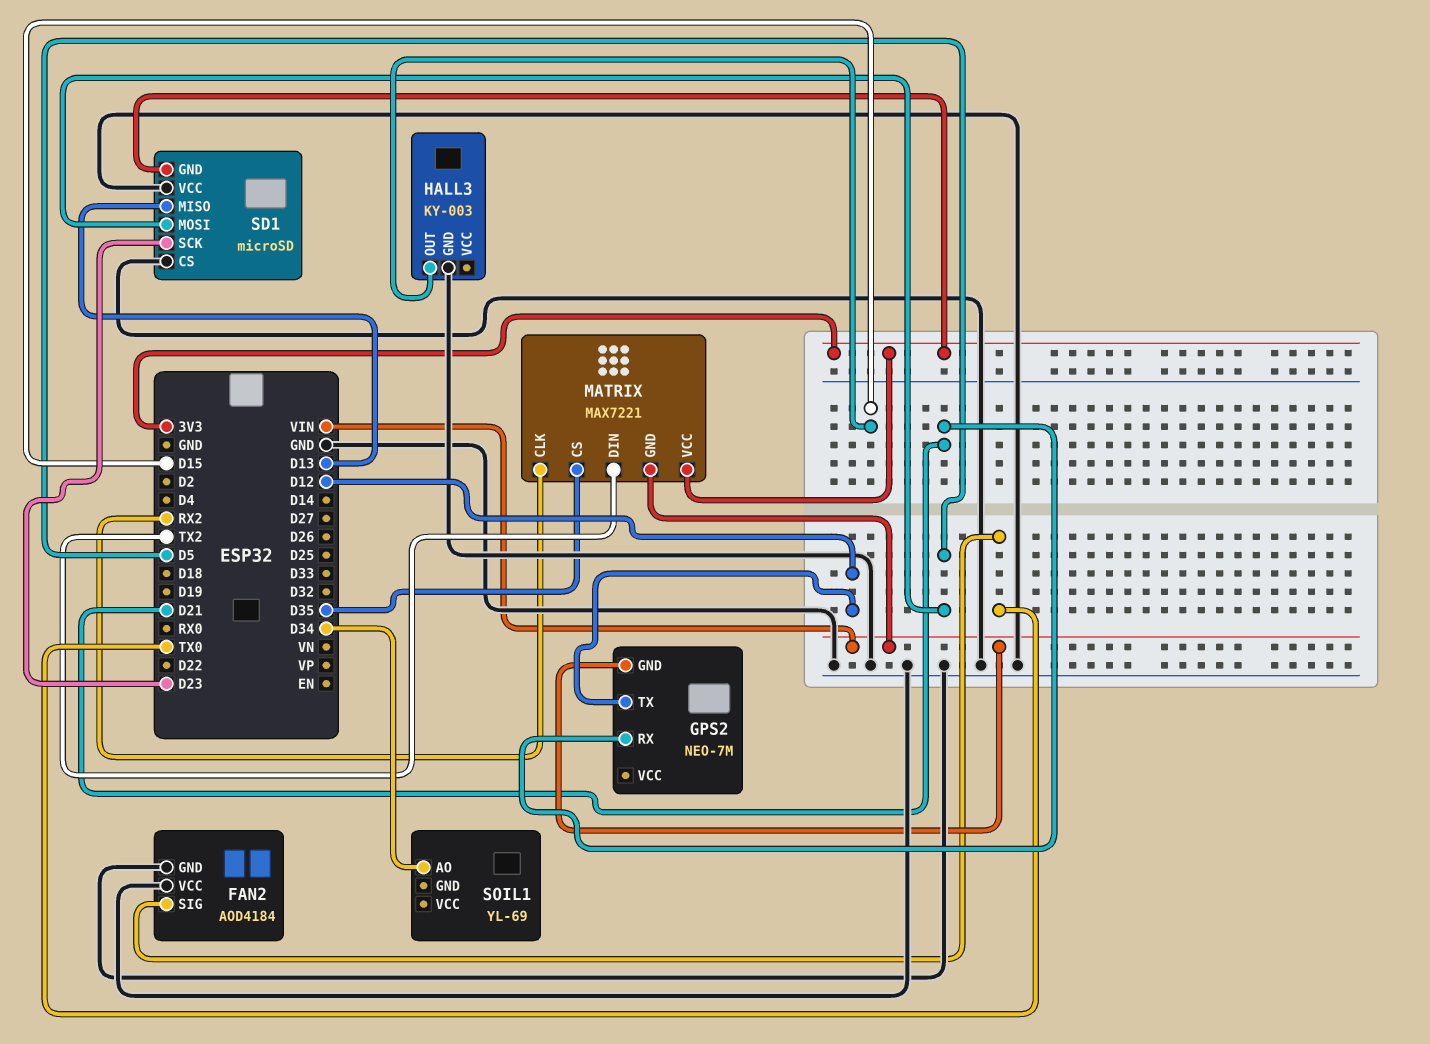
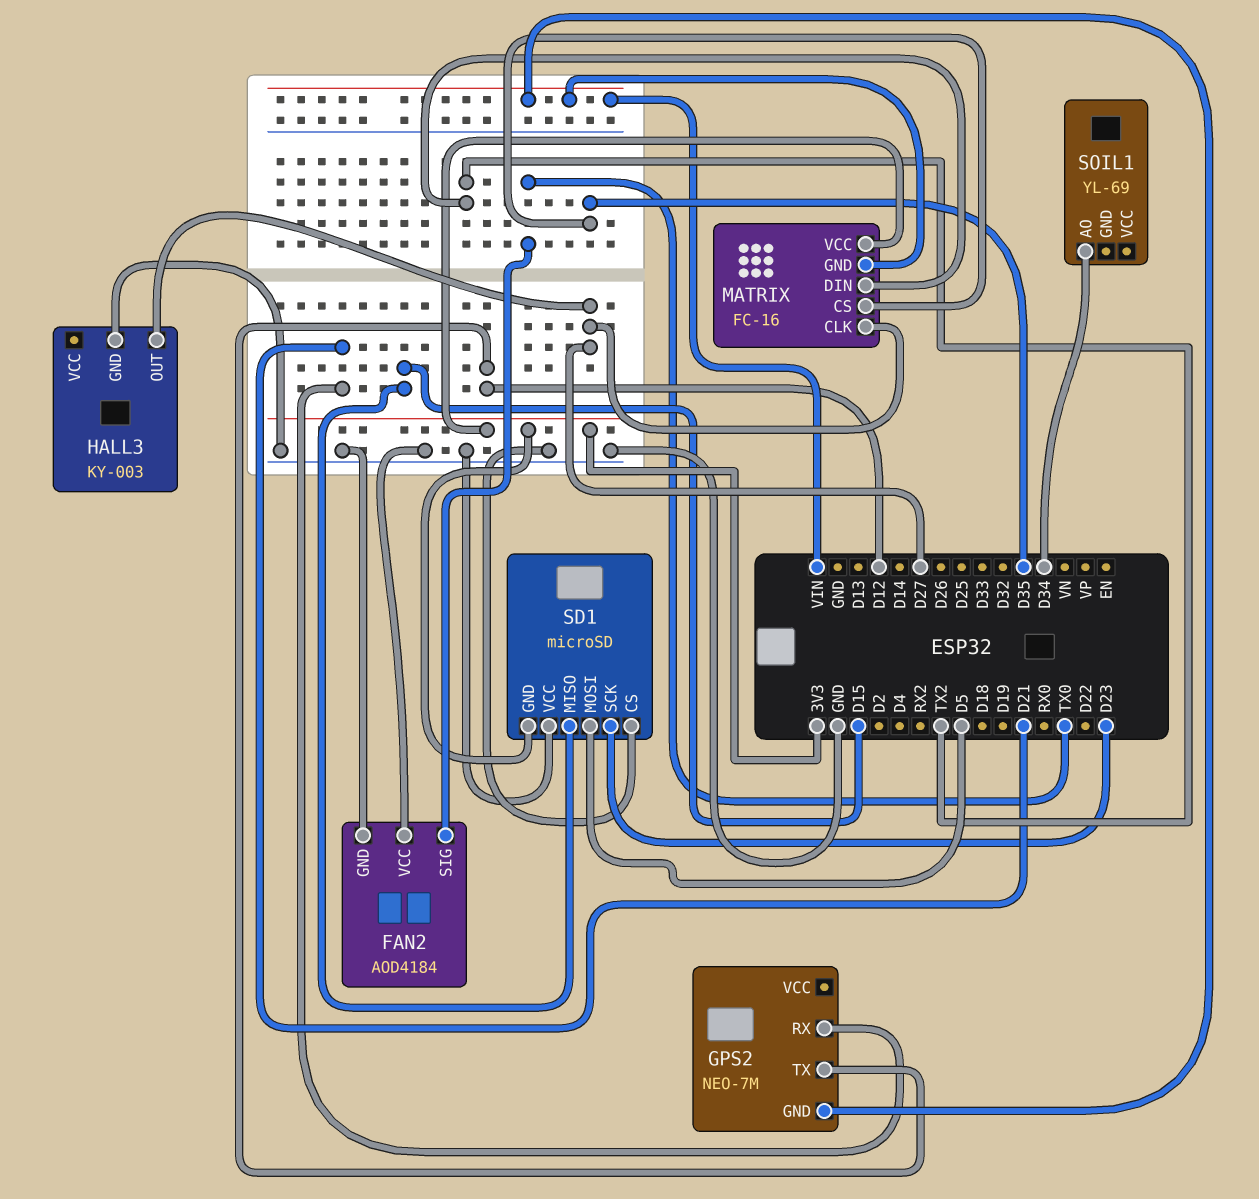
HALL3 pin OUT: D15 -> D27
MATRIX: MAX7221 -> FC-16
MATRIX pin CLK: RX2 -> D27
SD1 pin MISO: D13 -> D15

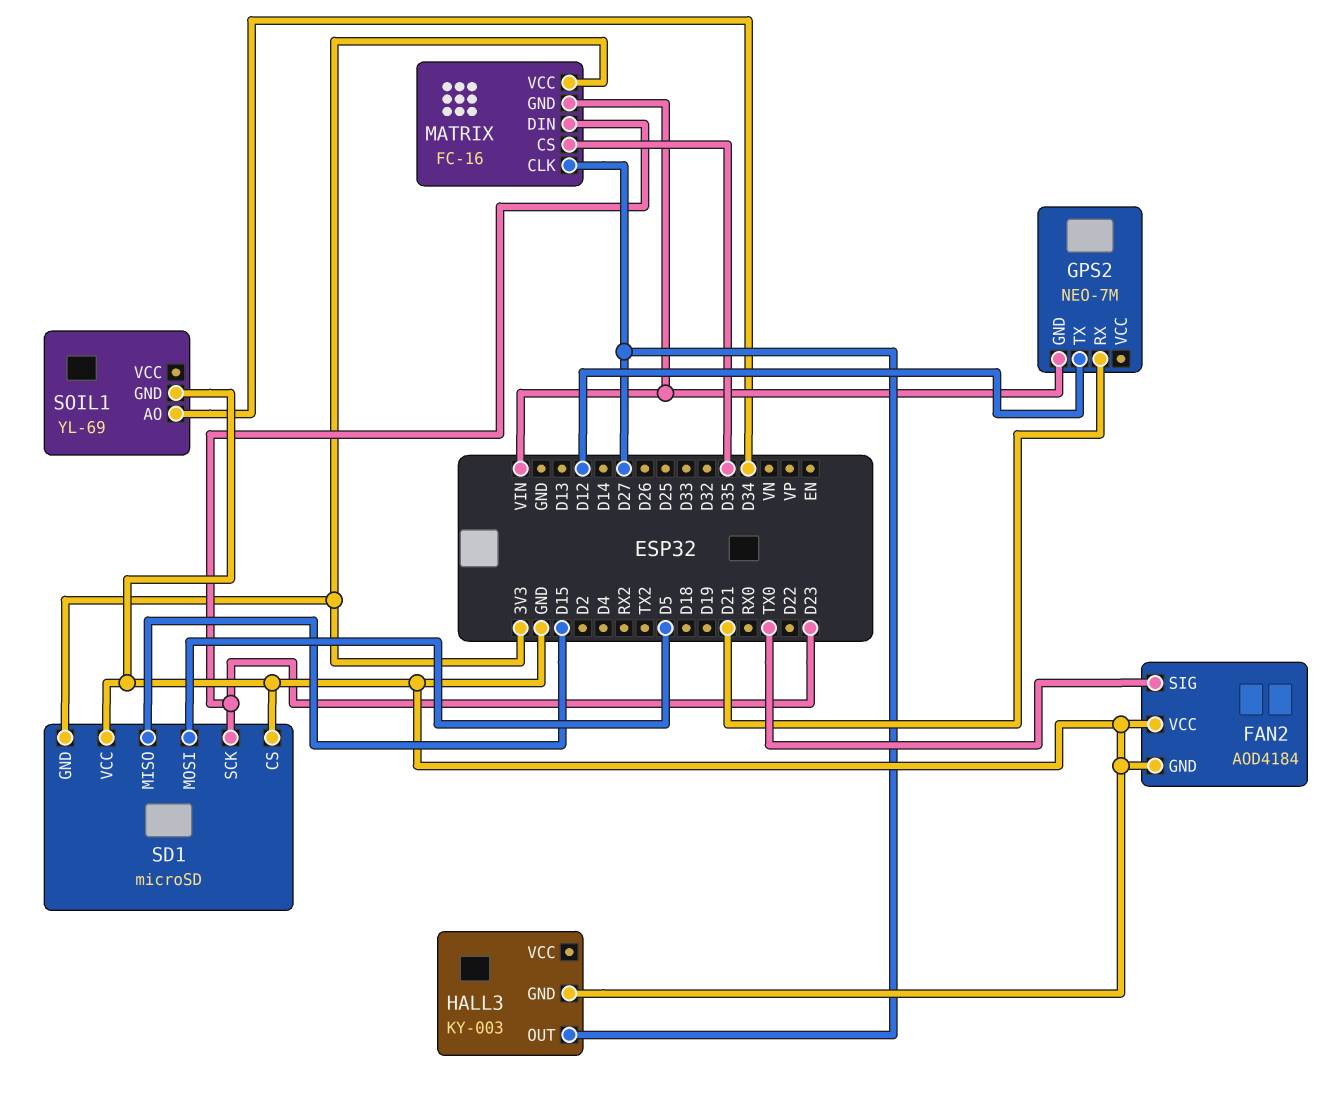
MATRIX pin DIN: TX2 -> D23
SOIL1 pin GND: none -> GND

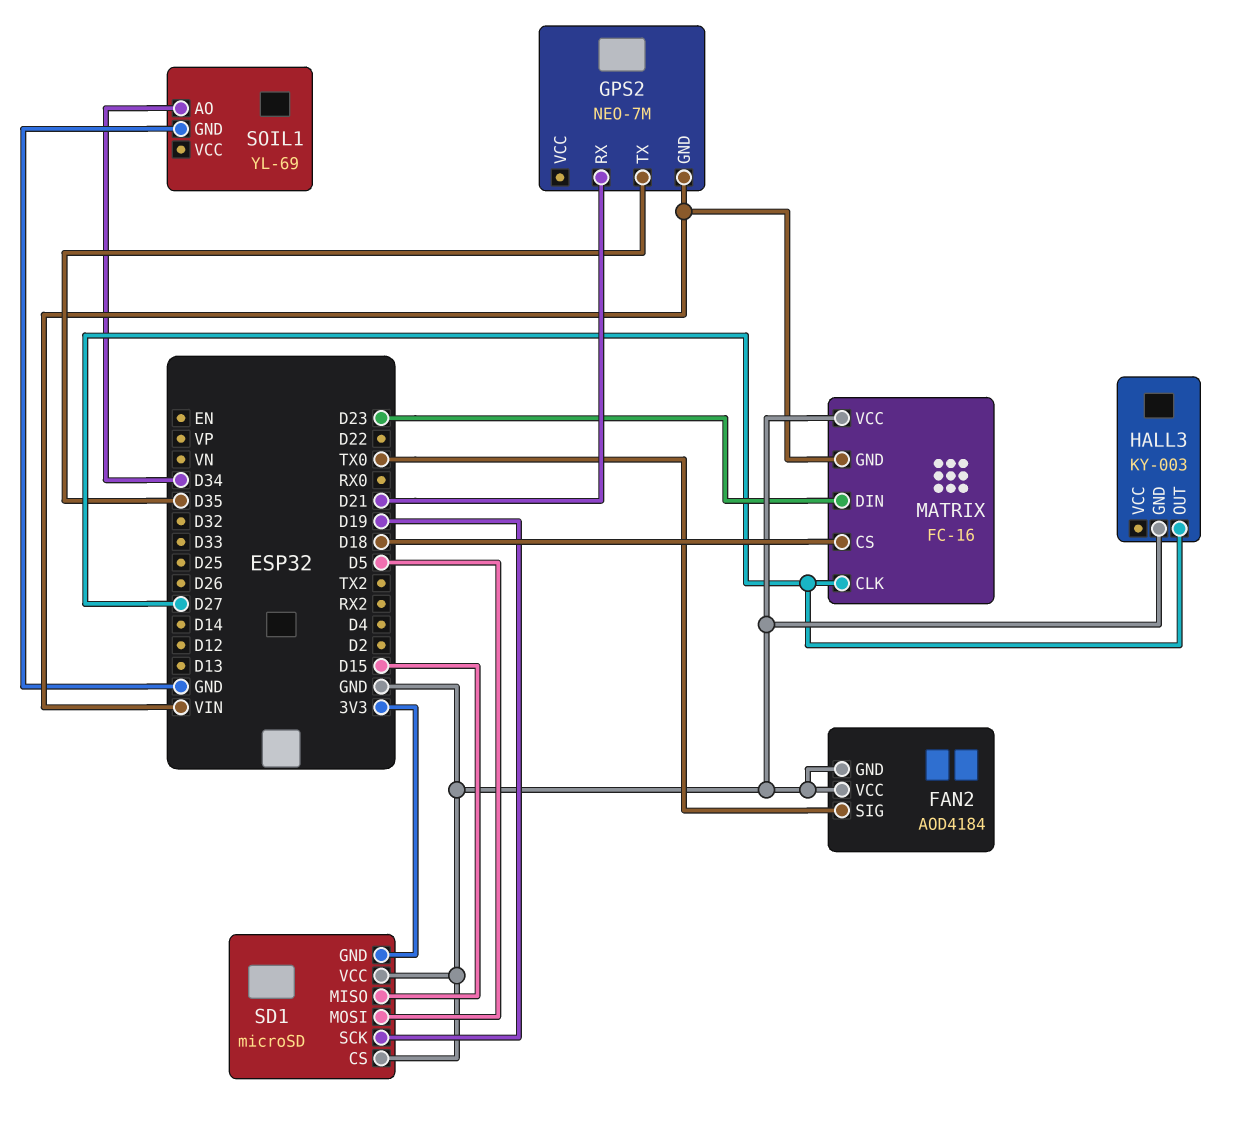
GPS2 pin TX: D12 -> D35
MATRIX pin CS: D35 -> D18
MATRIX pin VCC: 3V3 -> GND
SD1 pin SCK: D23 -> D19

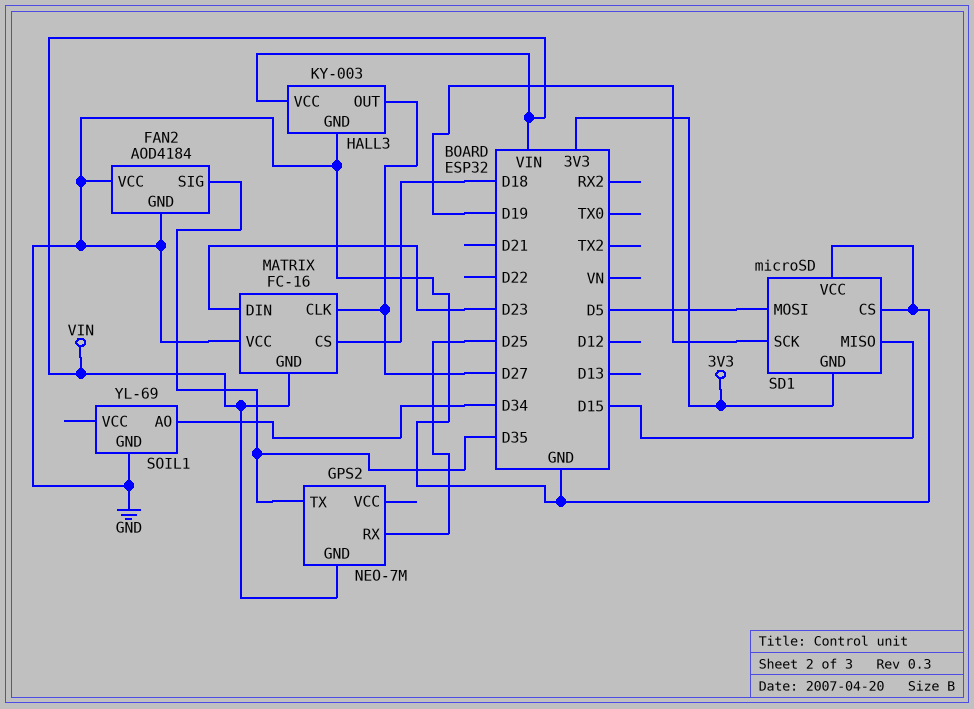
FAN2 pin SIG: TX0 -> D35
GPS2 pin RX: D21 -> D25
HALL3 pin VCC: none -> VIN

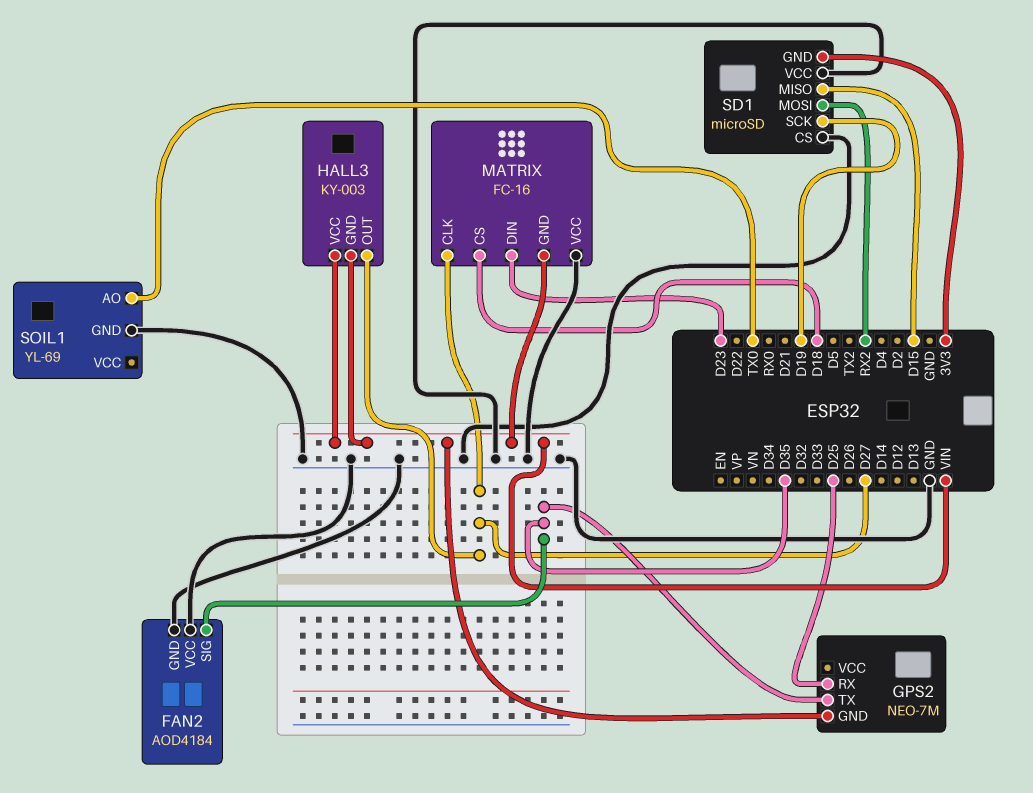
HALL3 pin GND: GND -> VIN
SD1 pin MOSI: D5 -> RX2
SOIL1 pin AO: D34 -> TX0

